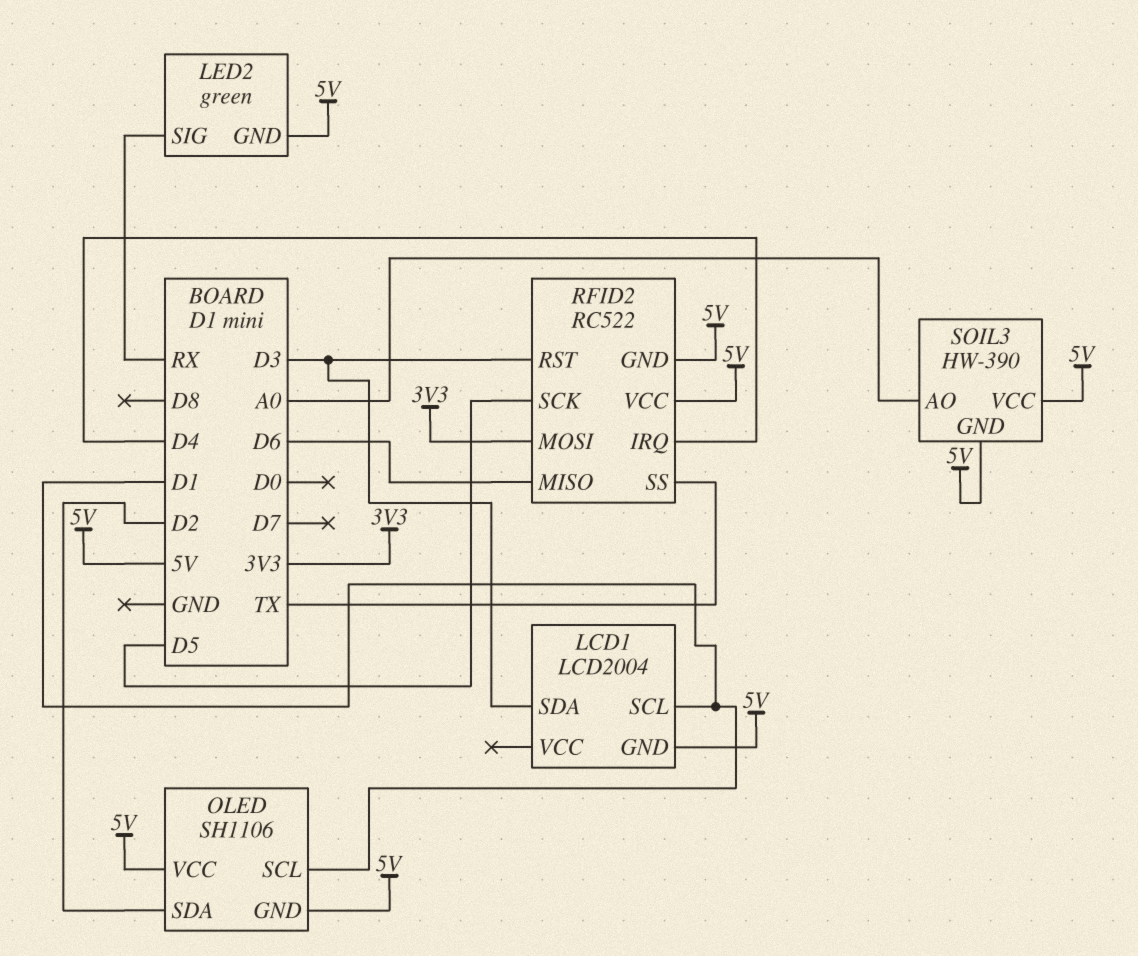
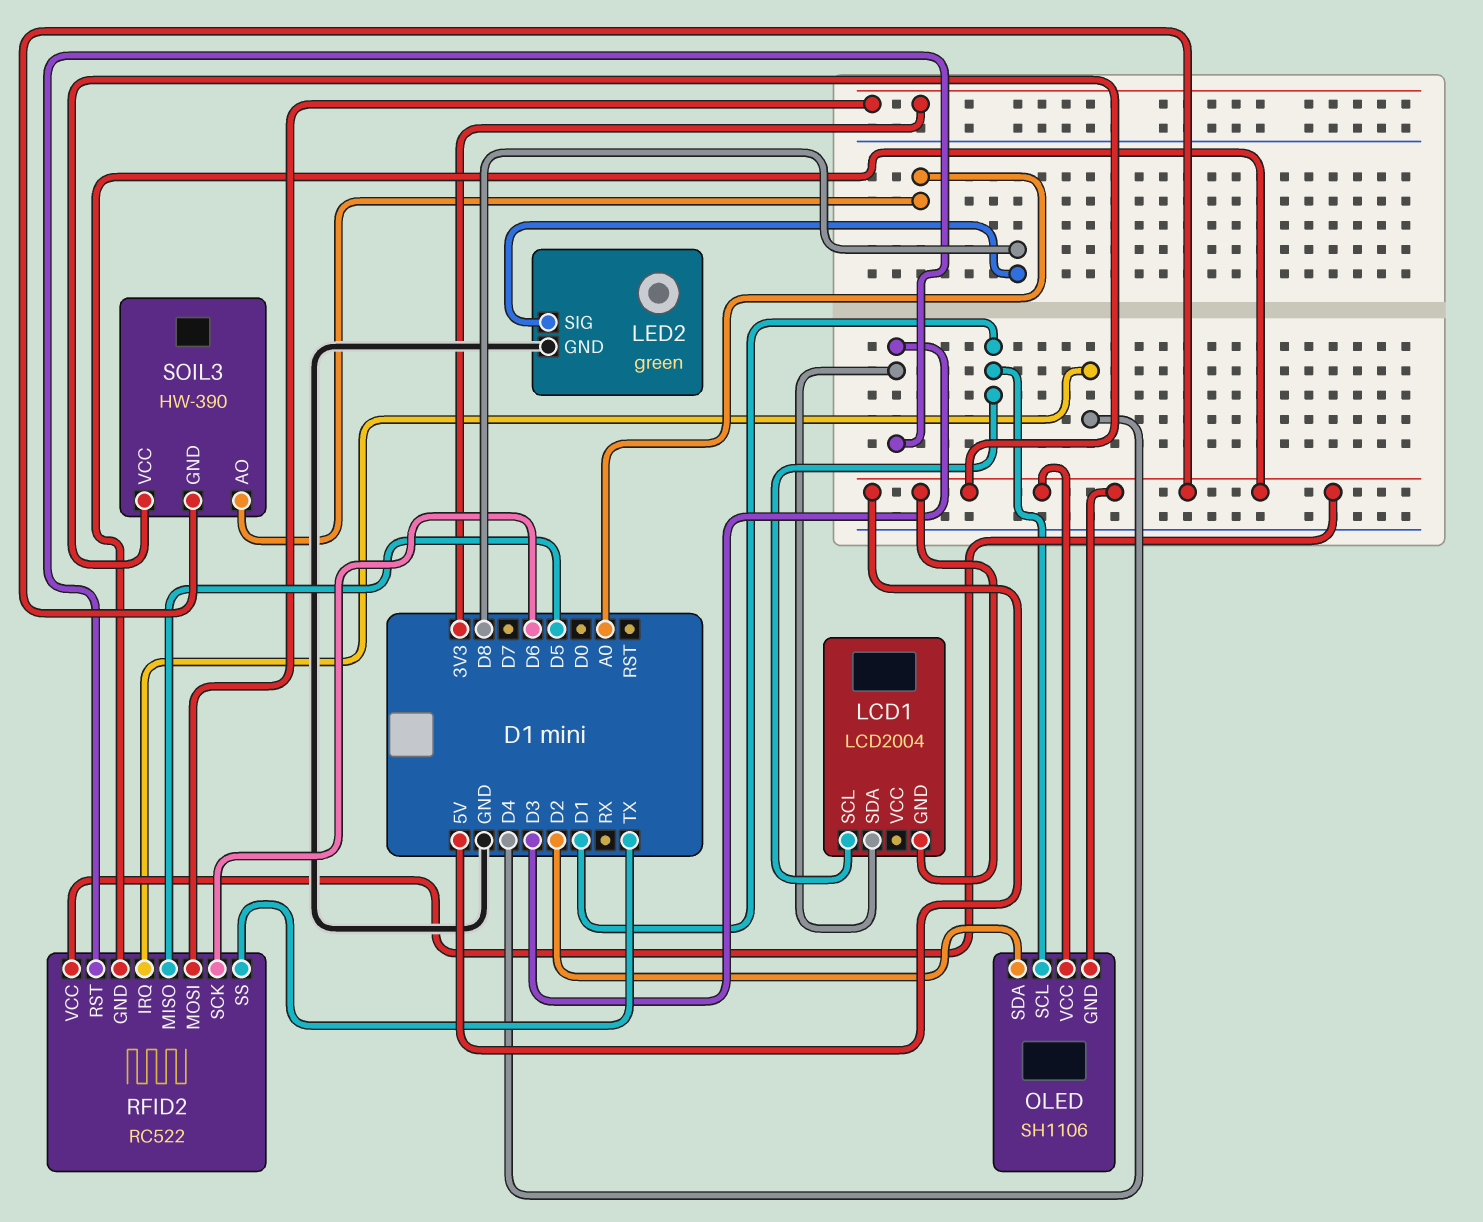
LED2 pin GND: 5V -> GND
LED2 pin SIG: RX -> D8
RFID2 pin MISO: D6 -> D5
RFID2 pin SCK: D5 -> D6

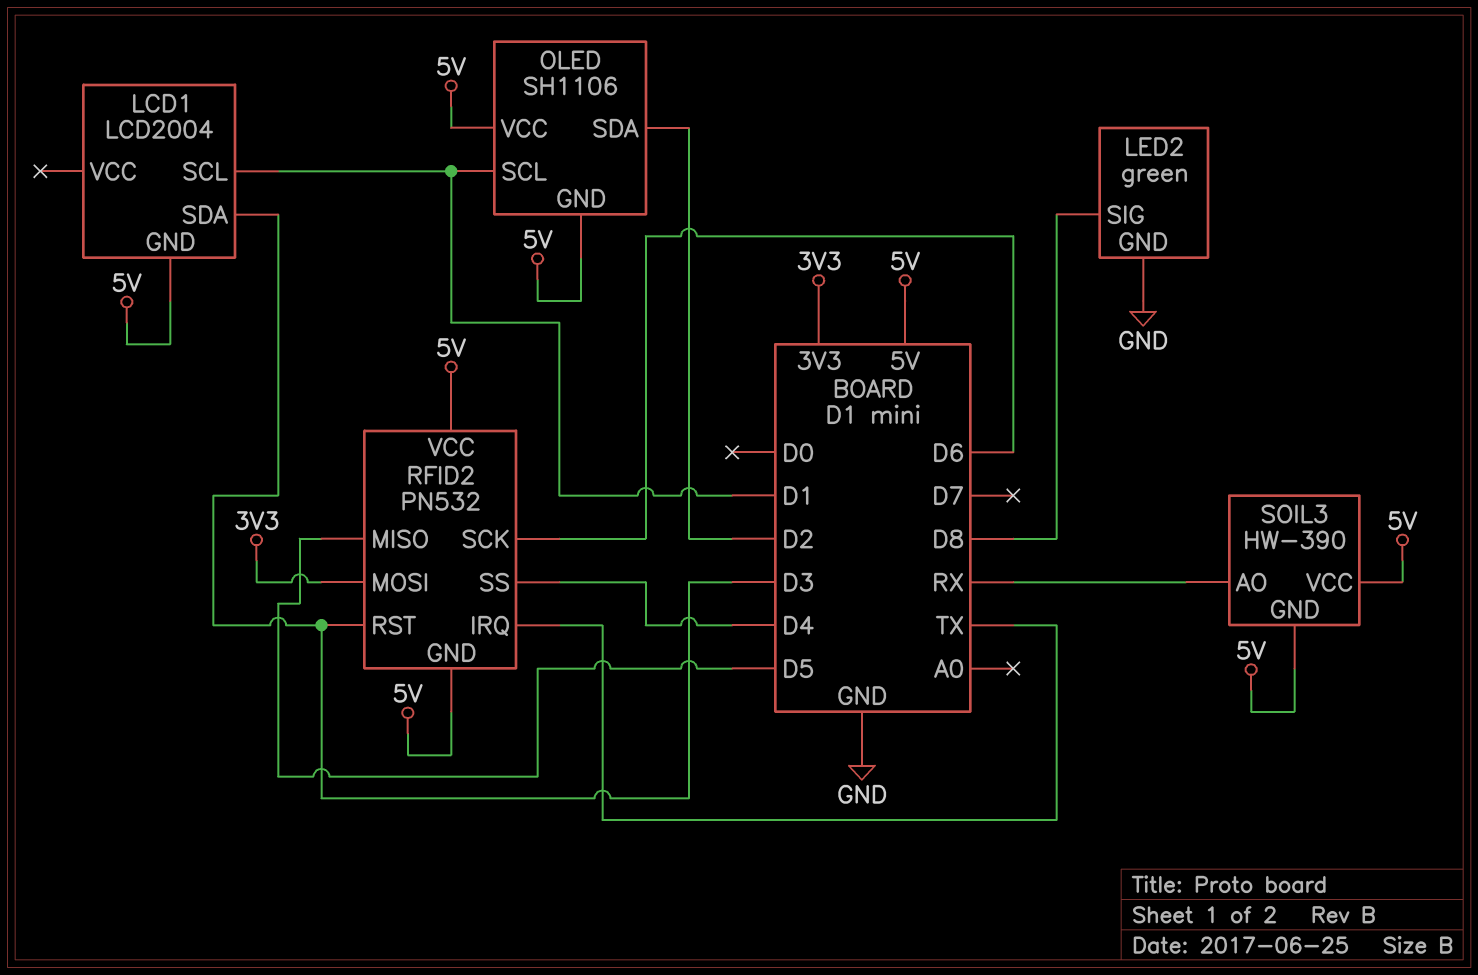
RFID2: RC522 -> PN532
RFID2 pin IRQ: D4 -> TX
RFID2 pin SS: TX -> D4
SOIL3 pin AO: A0 -> RX

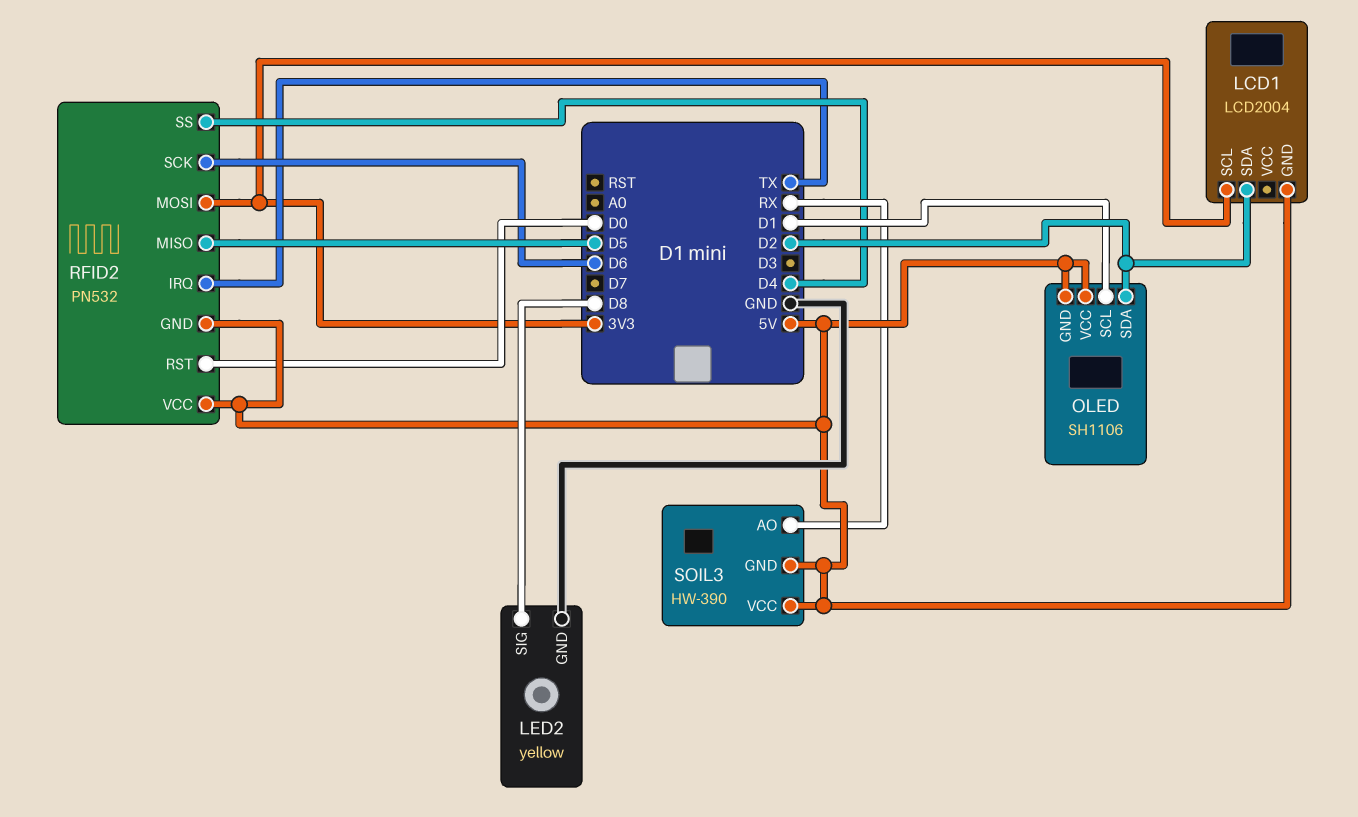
LCD1 pin SCL: D1 -> 3V3
LCD1 pin SDA: D3 -> D2
LED2: green -> yellow
RFID2 pin RST: D3 -> D0

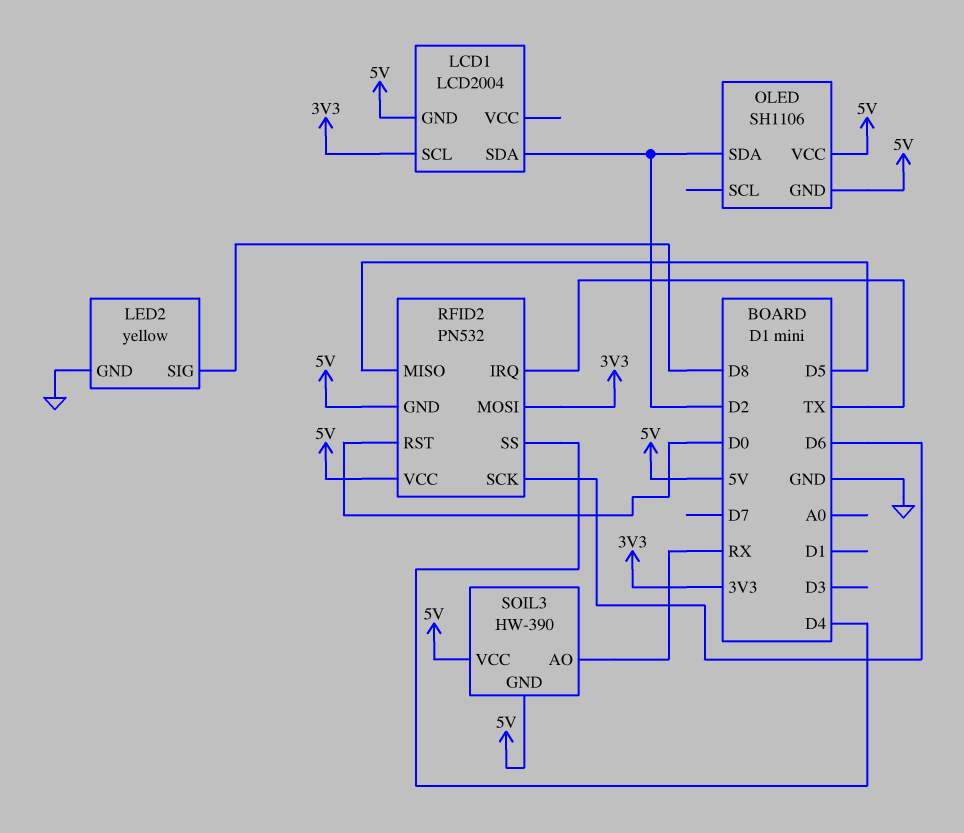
OLED pin SCL: D1 -> none

